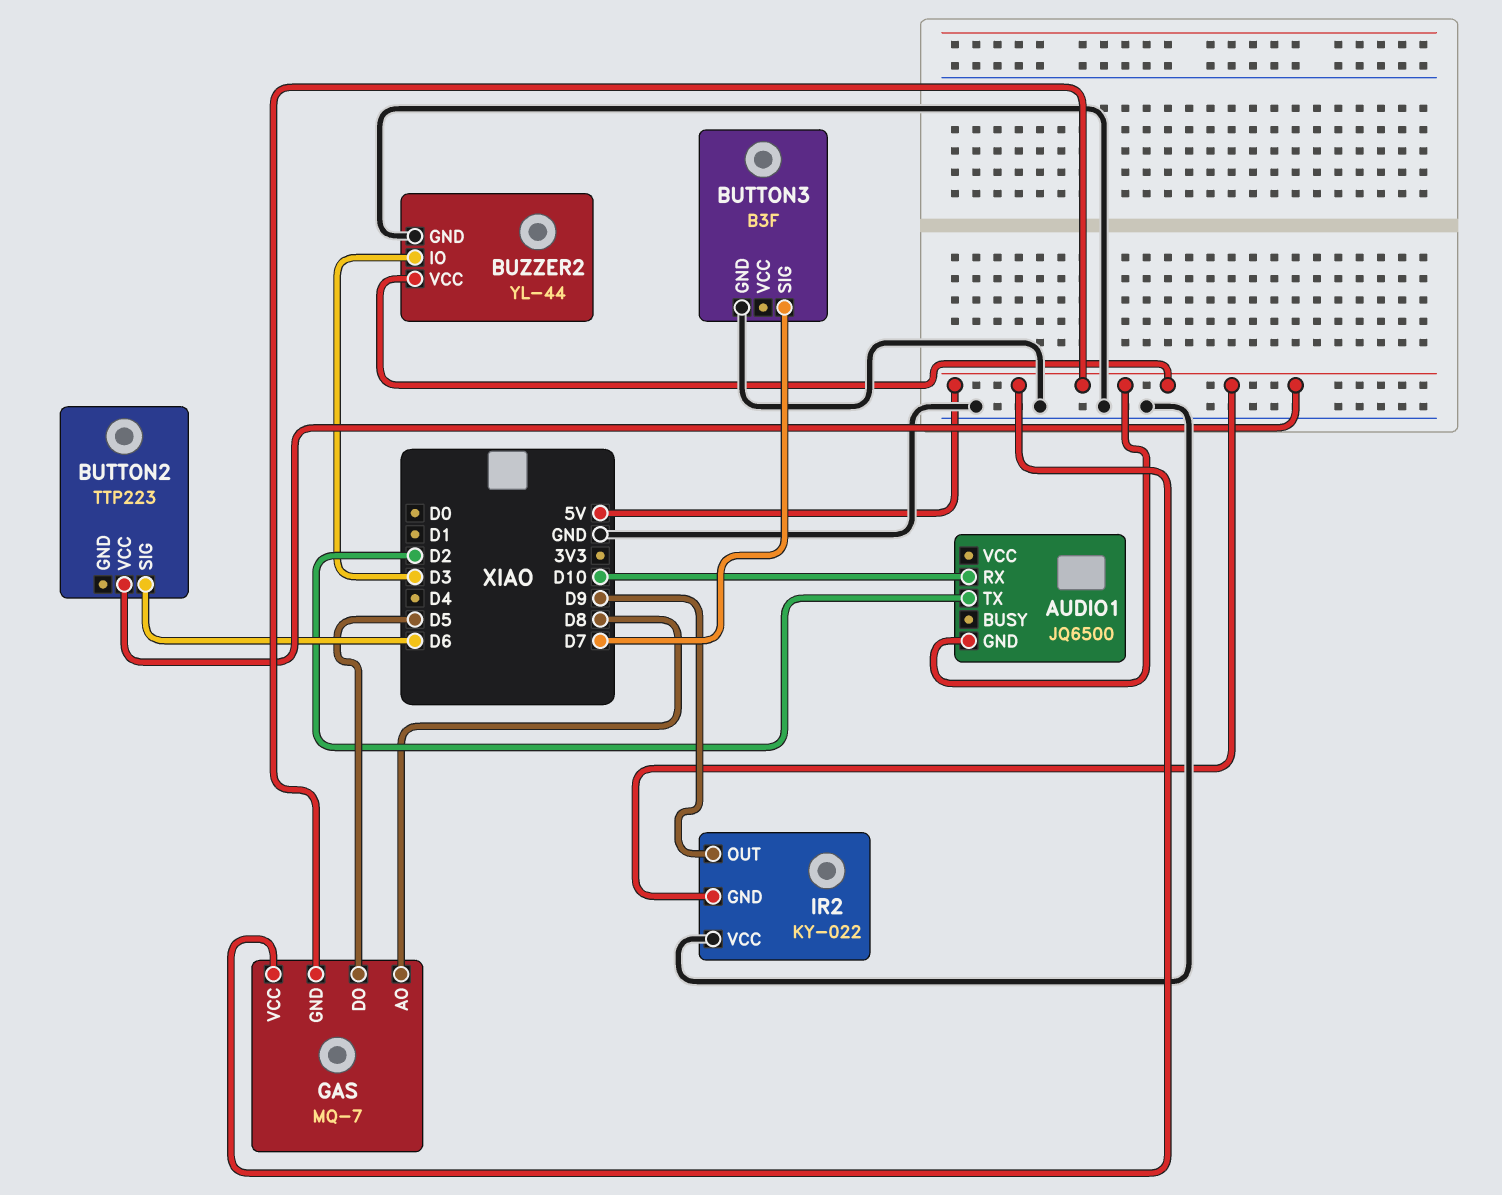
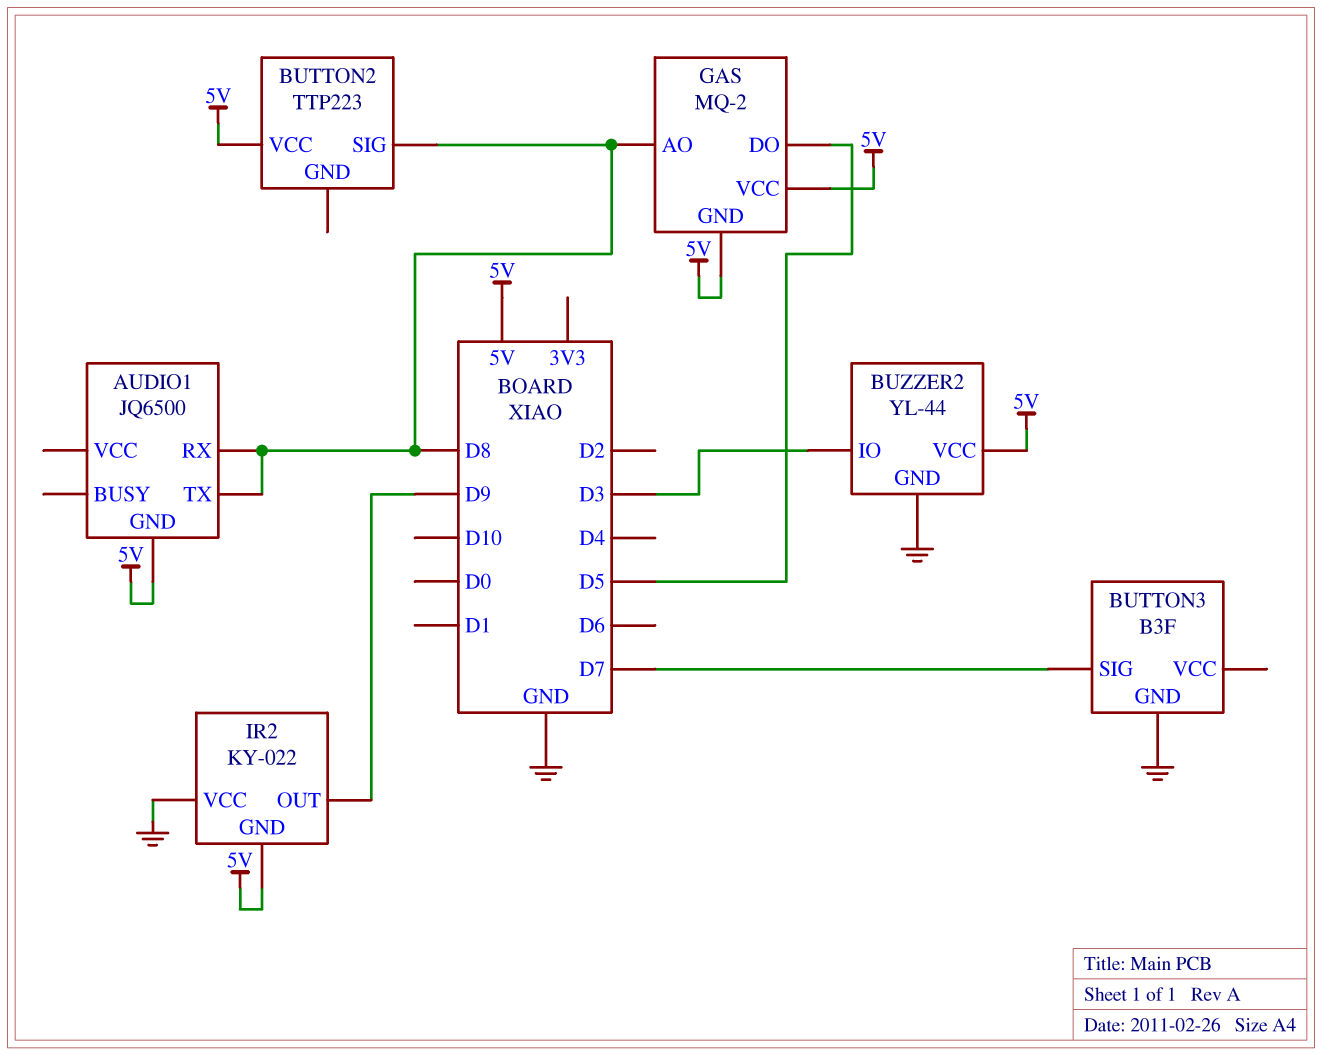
AUDIO1 pin RX: D10 -> D8
AUDIO1 pin TX: D2 -> D8
BUTTON2 pin SIG: D6 -> D8
GAS: MQ-7 -> MQ-2

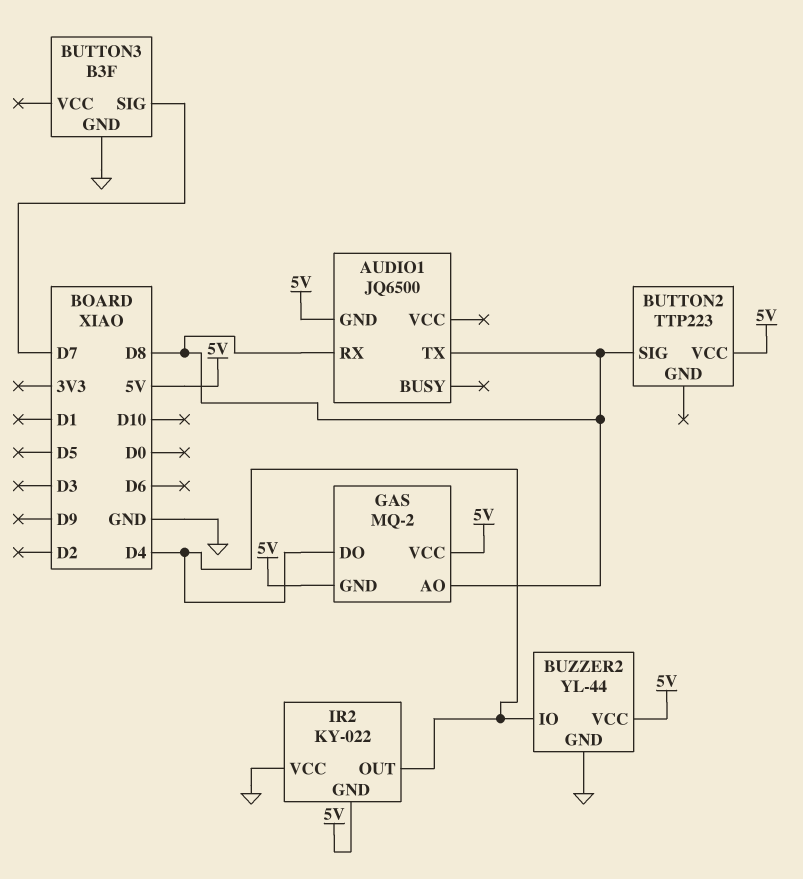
BUZZER2 pin IO: D3 -> D4
GAS pin DO: D5 -> D4
IR2 pin OUT: D9 -> D4

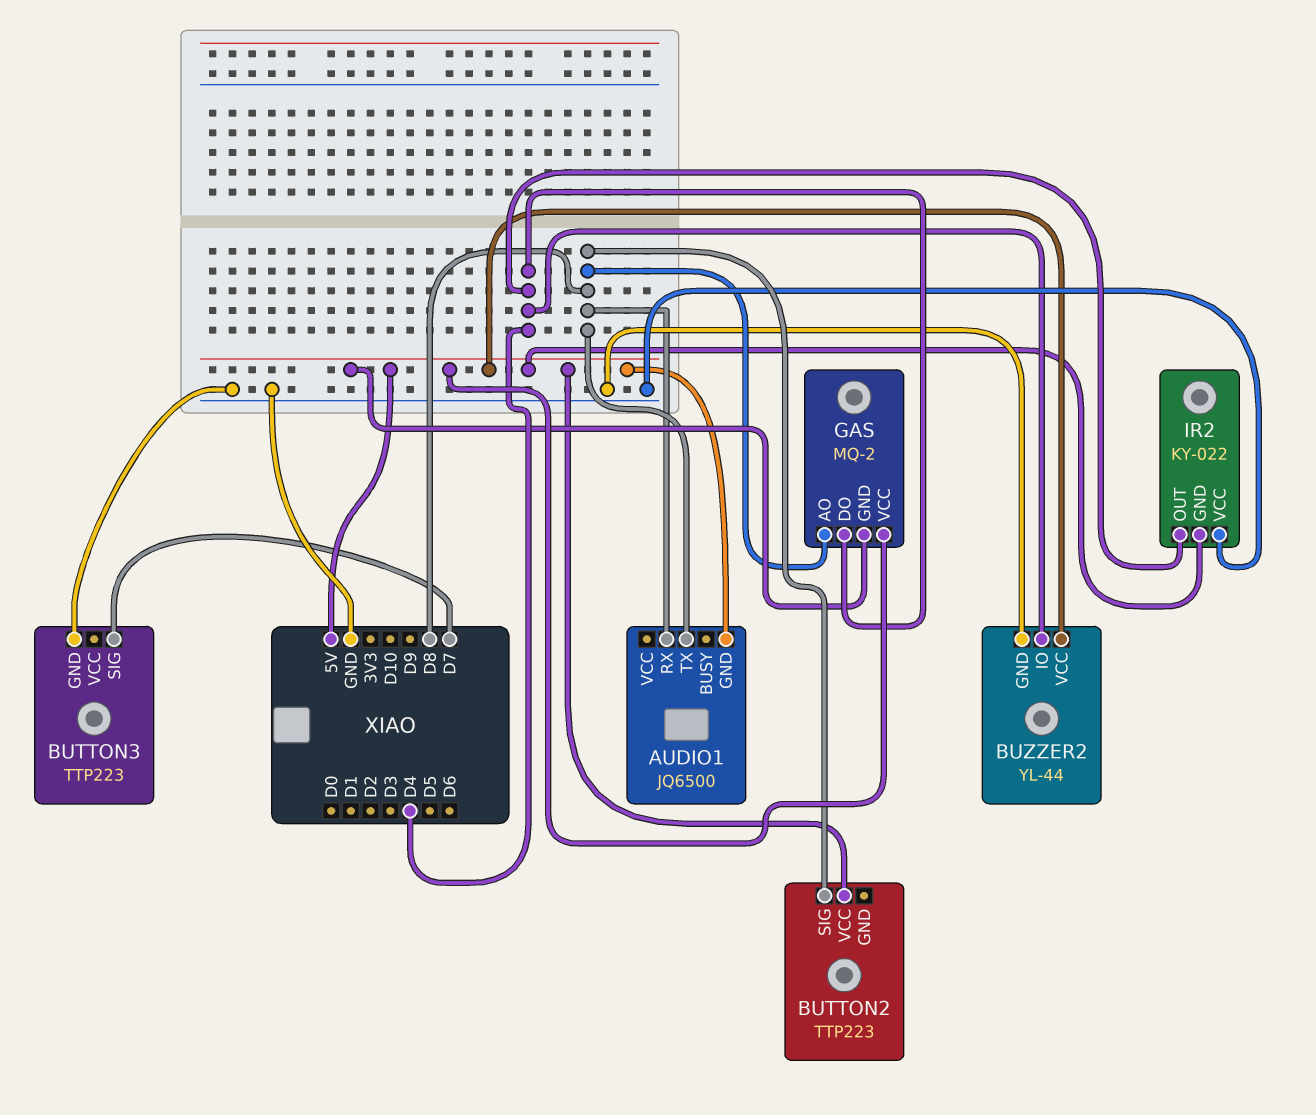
BUTTON3: B3F -> TTP223

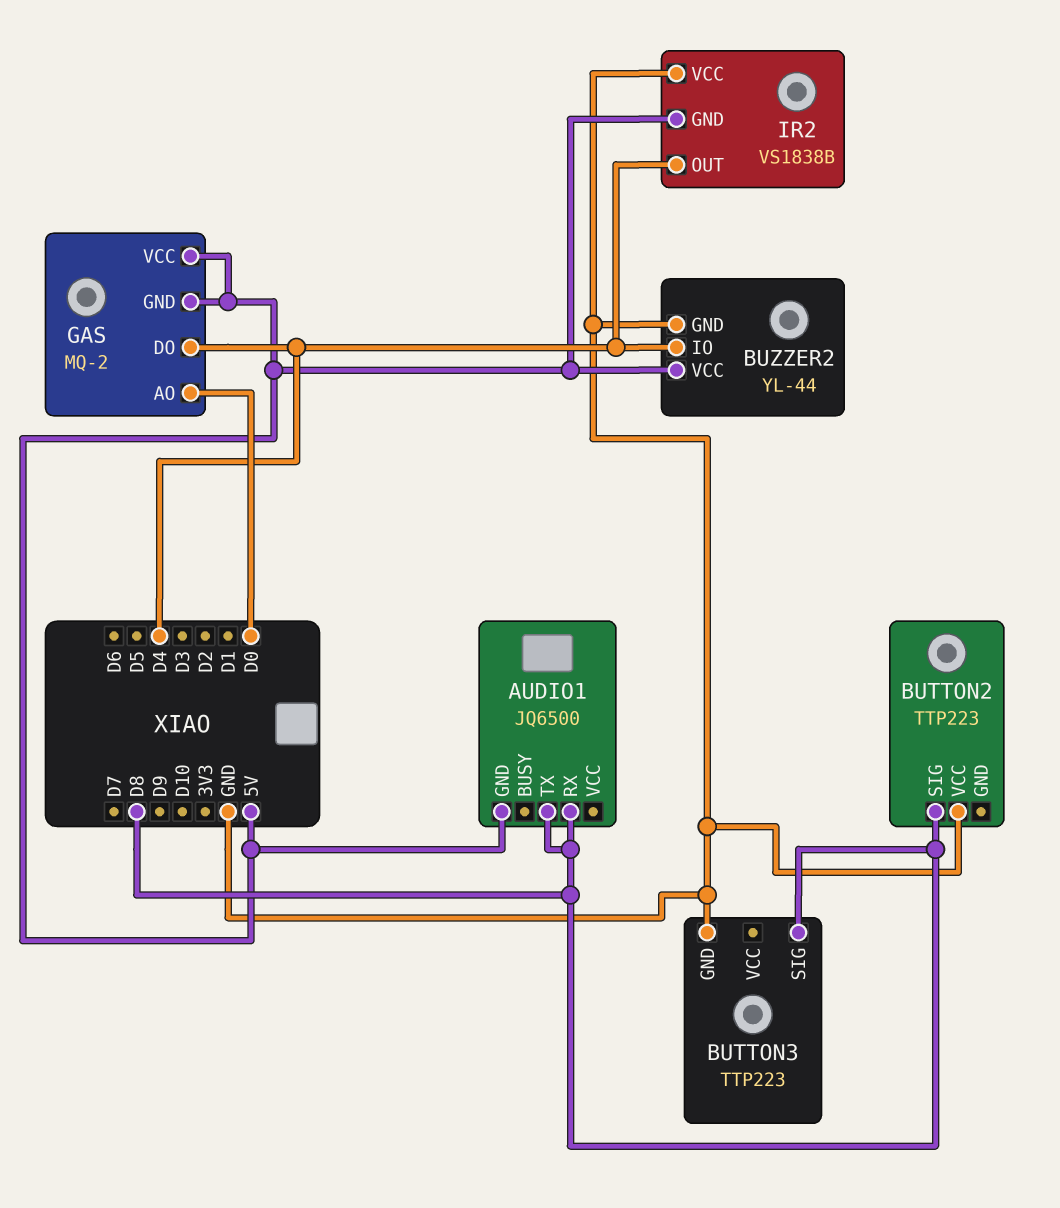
BUTTON2 pin VCC: 5V -> GND
BUTTON3 pin SIG: D7 -> D8
GAS pin AO: D8 -> D0
IR2: KY-022 -> VS1838B

